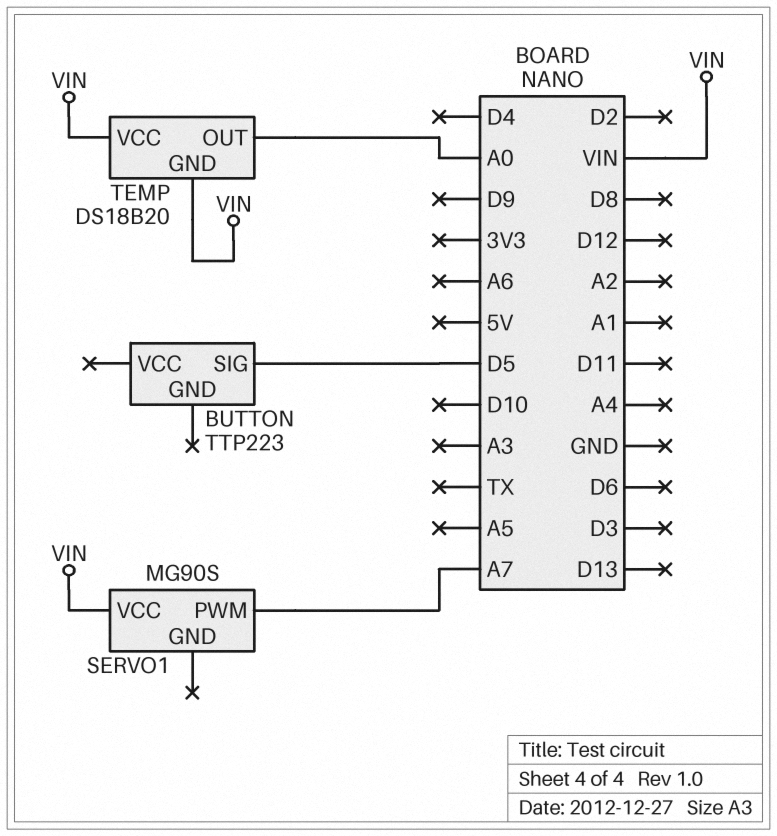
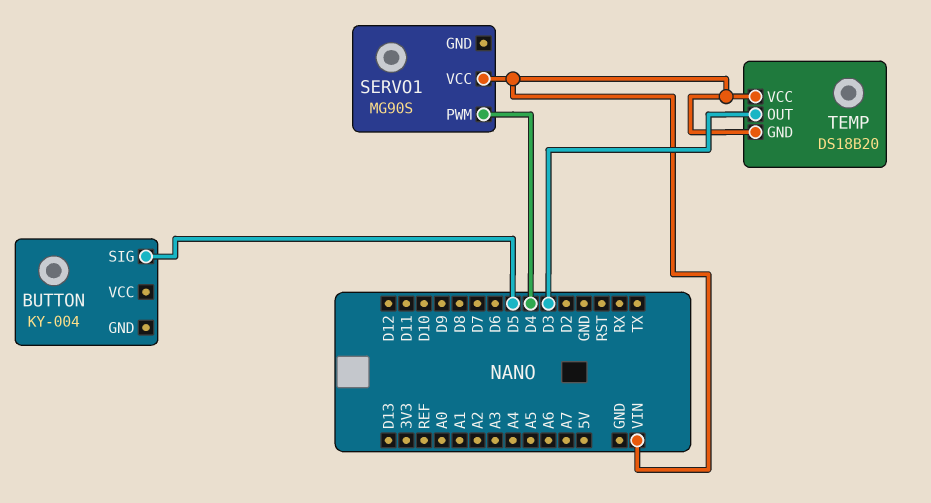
BUTTON: TTP223 -> KY-004
SERVO1 pin PWM: A7 -> D4
TEMP pin OUT: A0 -> D3

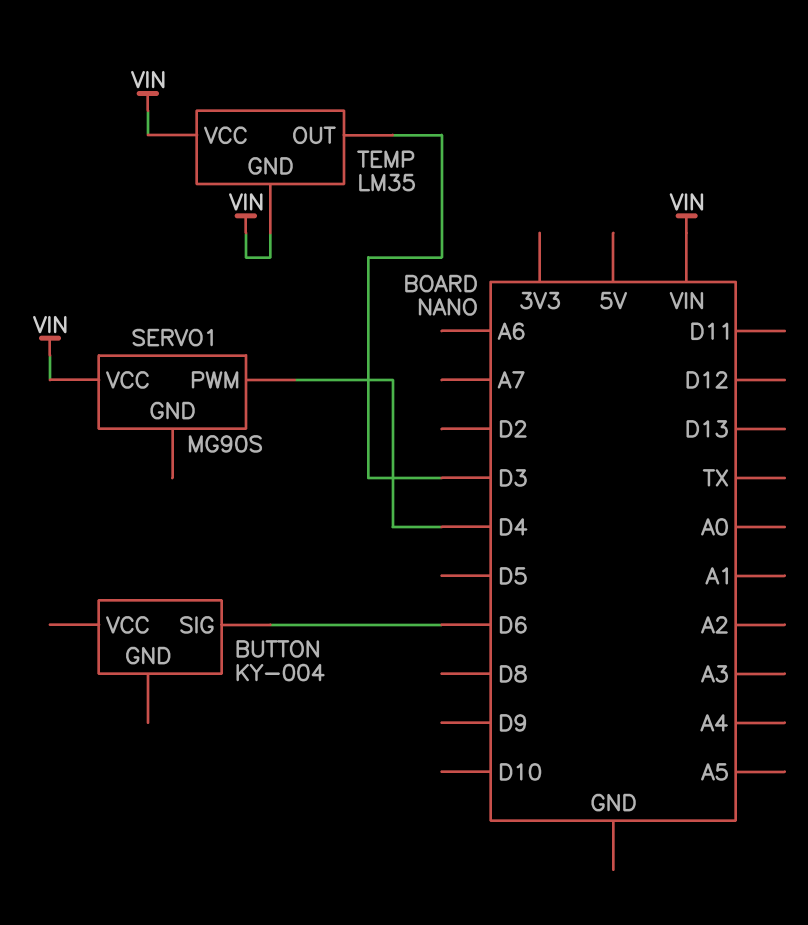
BUTTON pin SIG: D5 -> D6
TEMP: DS18B20 -> LM35

